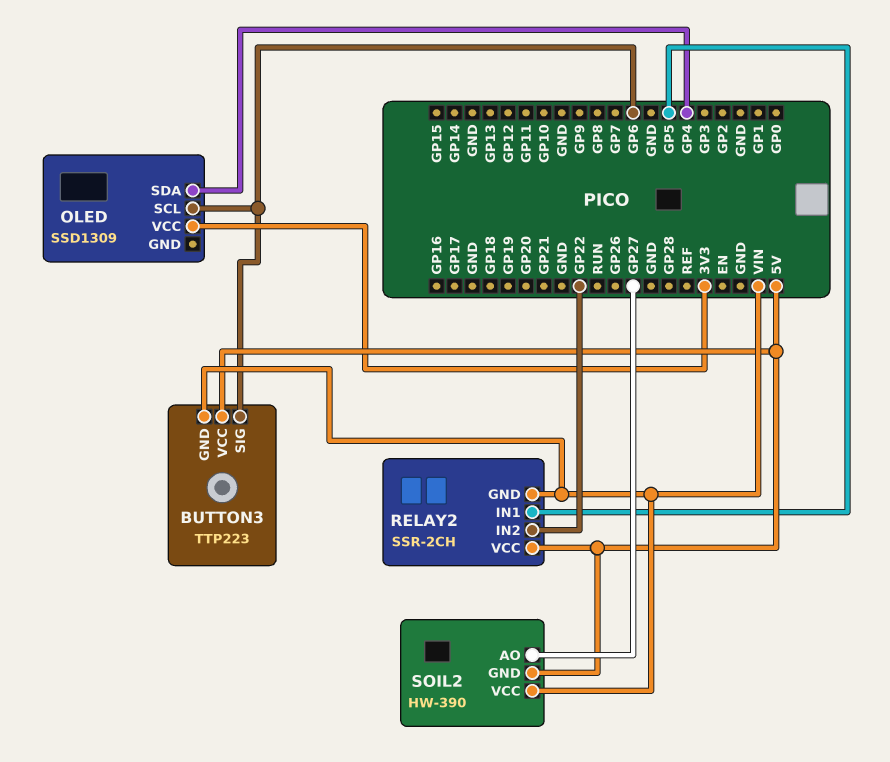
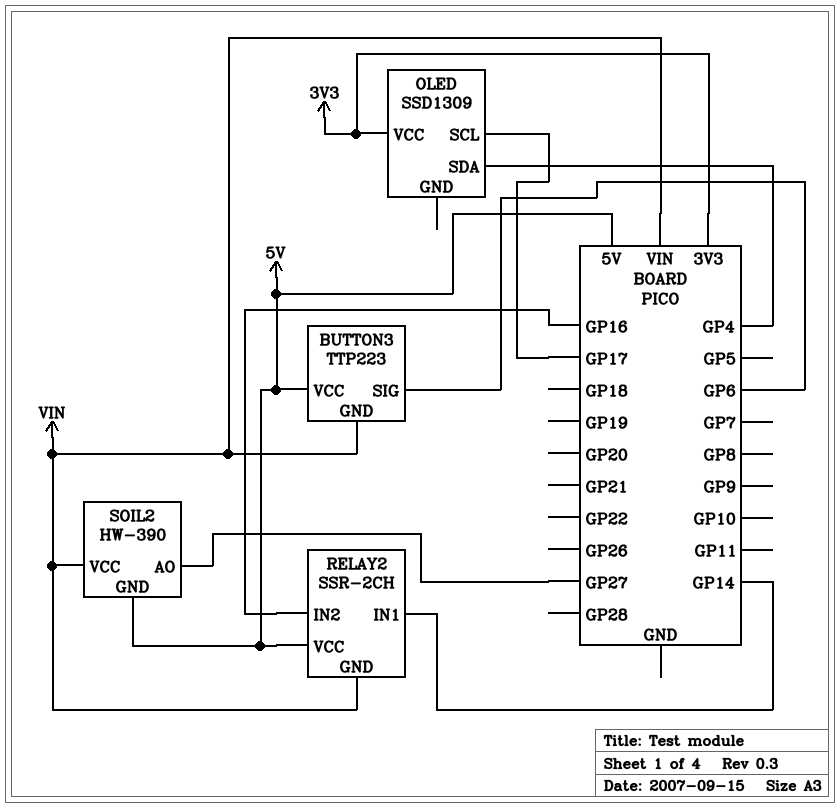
OLED pin SCL: GP6 -> GP17
RELAY2 pin IN1: GP5 -> GP14
RELAY2 pin IN2: GP22 -> GP16

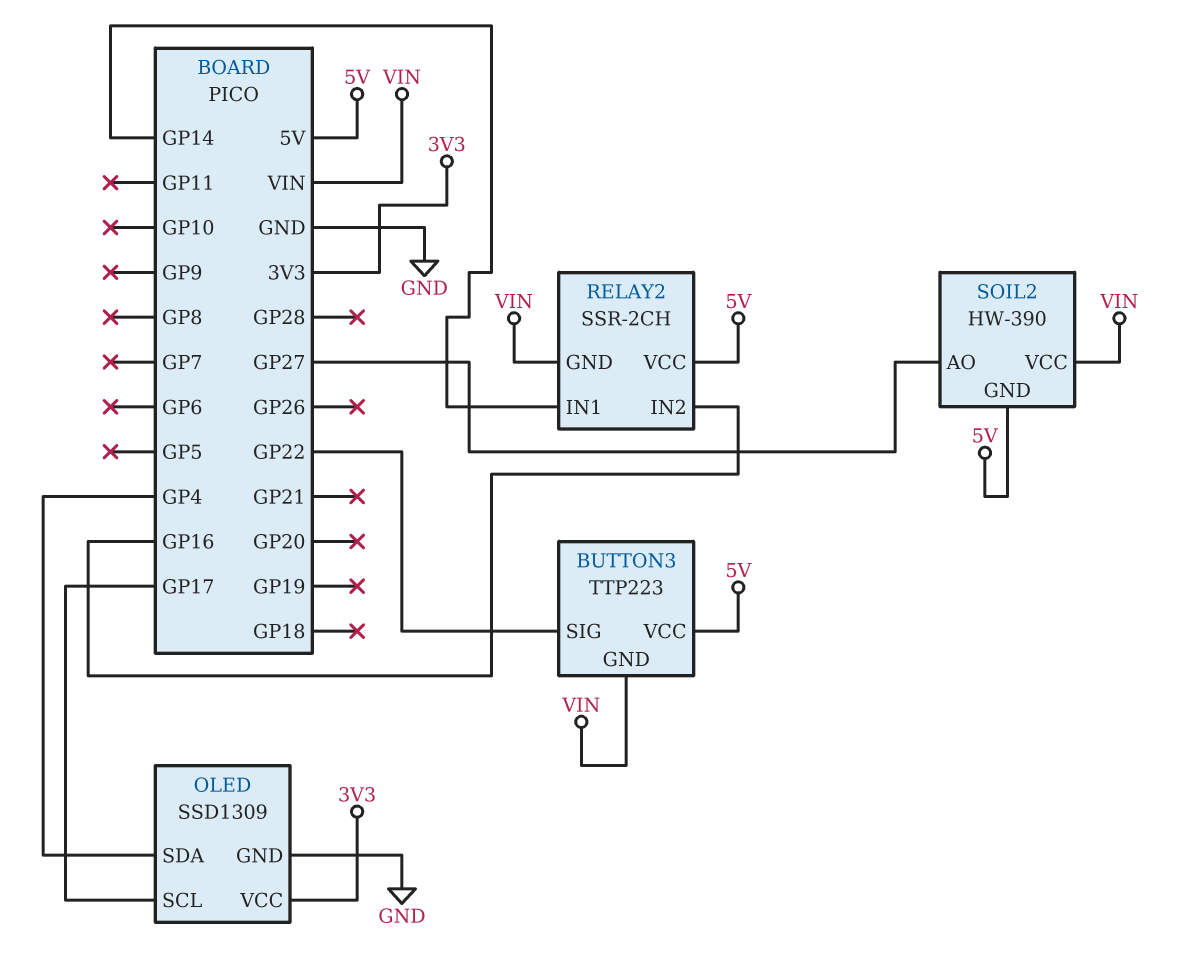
BUTTON3 pin SIG: GP6 -> GP22
OLED pin GND: none -> GND

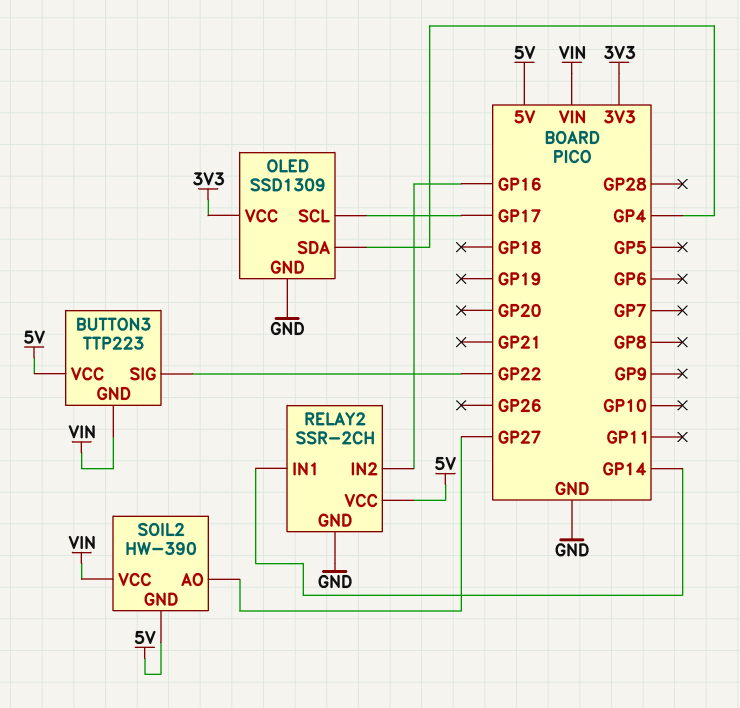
RELAY2 pin GND: VIN -> GND

